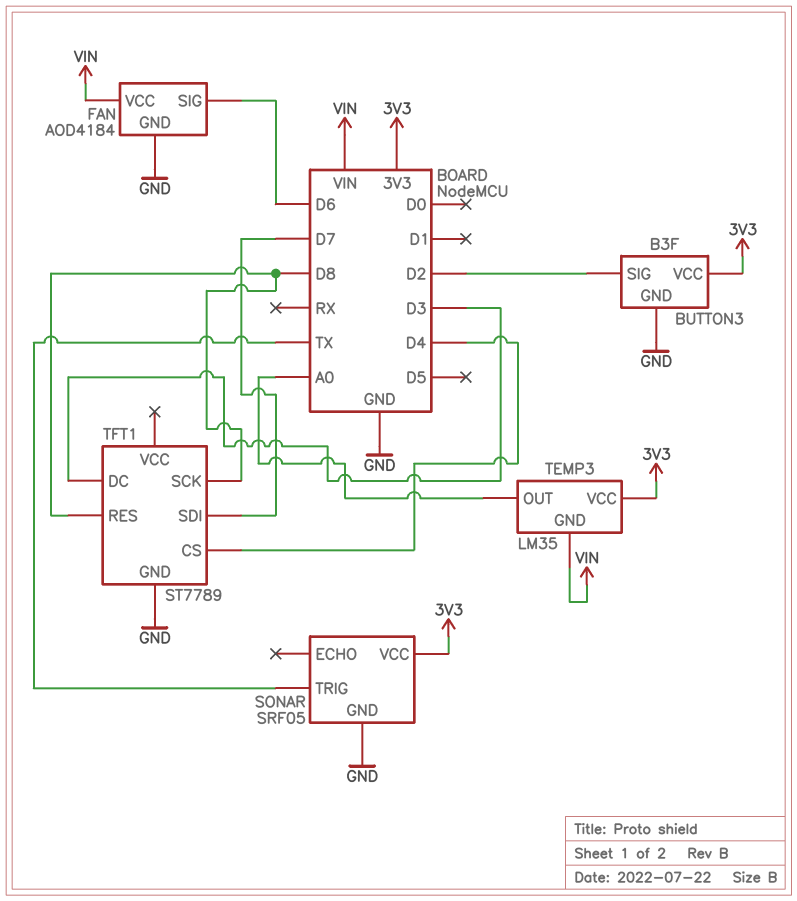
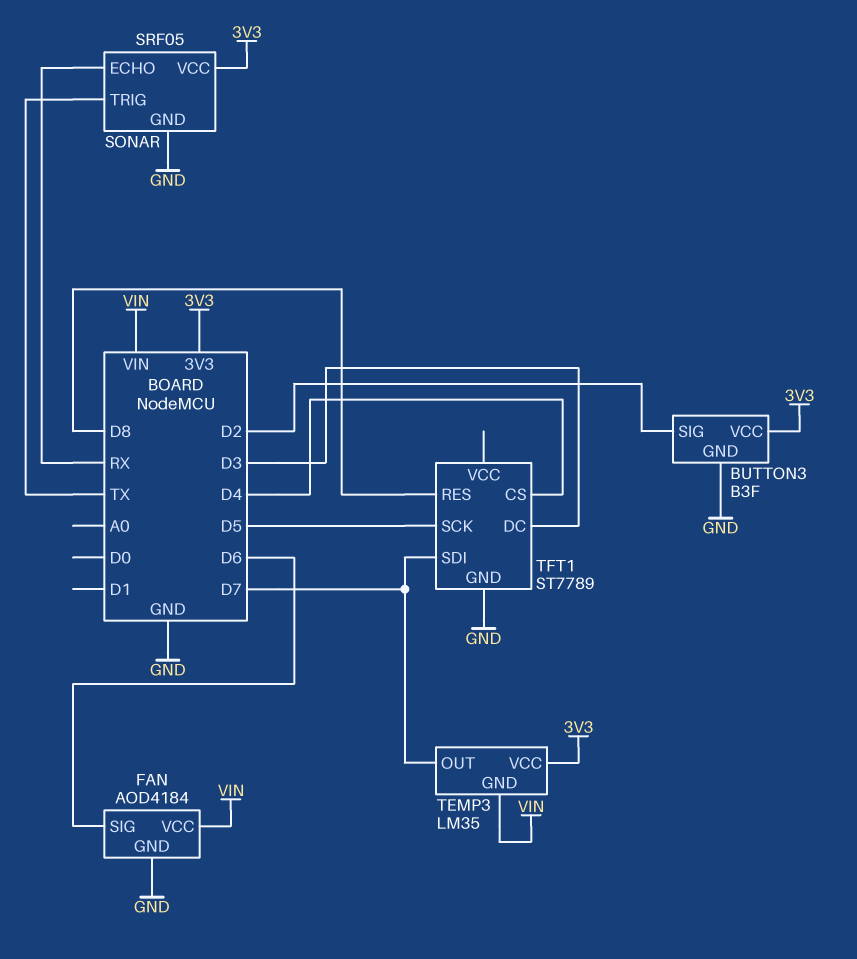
SONAR pin ECHO: none -> RX
TEMP3 pin OUT: A0 -> D7
TFT1 pin SCK: D8 -> D5

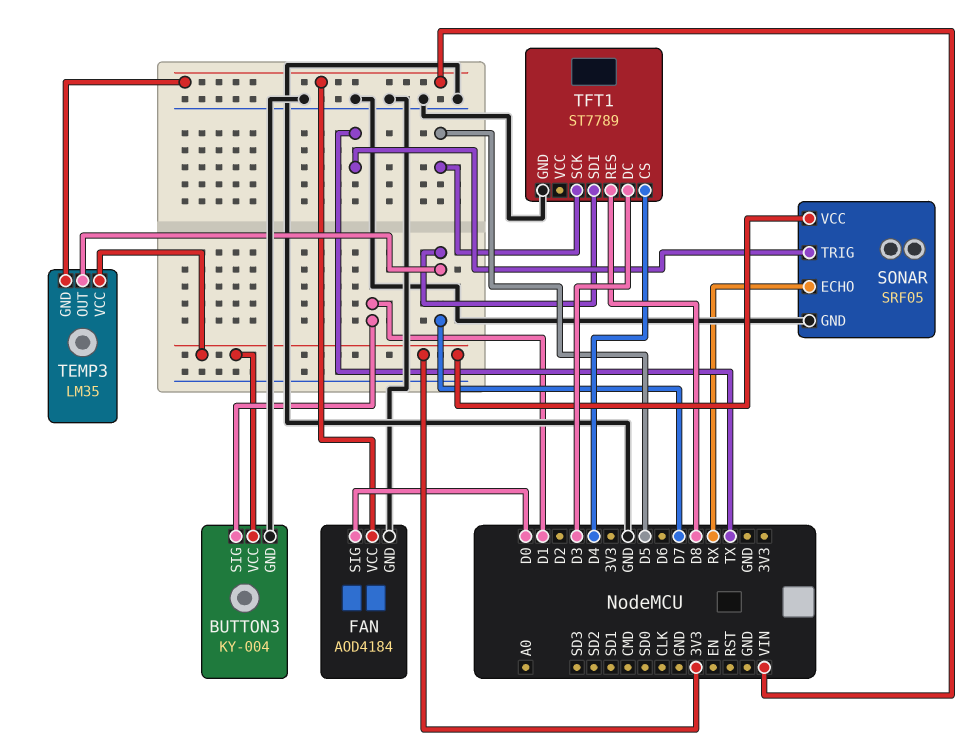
BUTTON3: B3F -> KY-004
BUTTON3 pin SIG: D2 -> D1
FAN pin SIG: D6 -> D0

